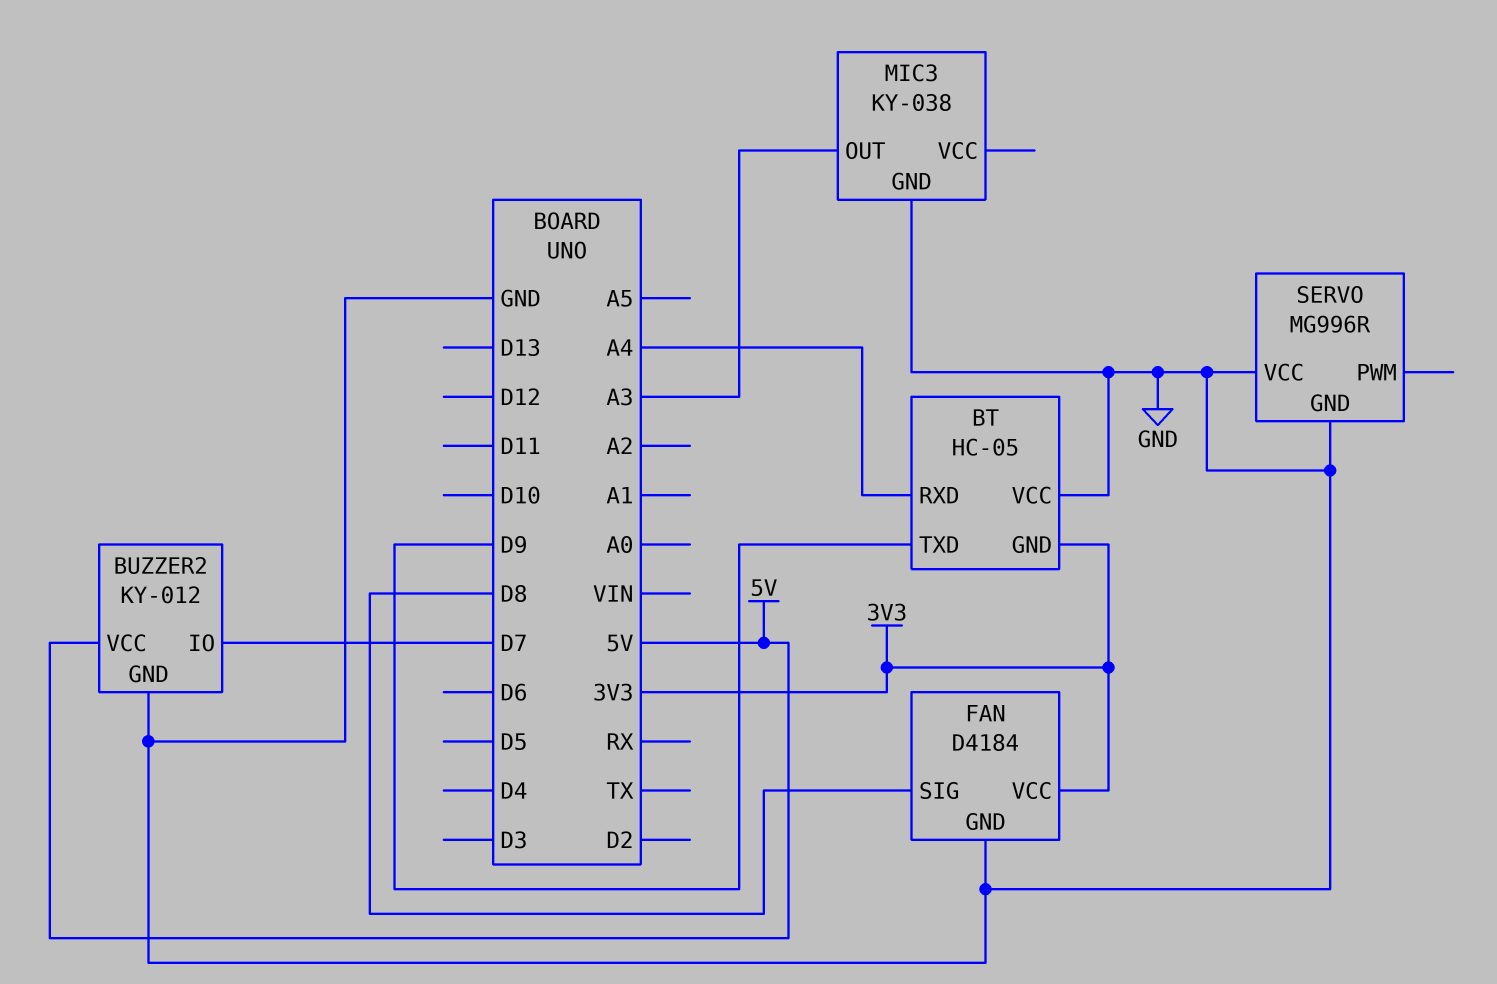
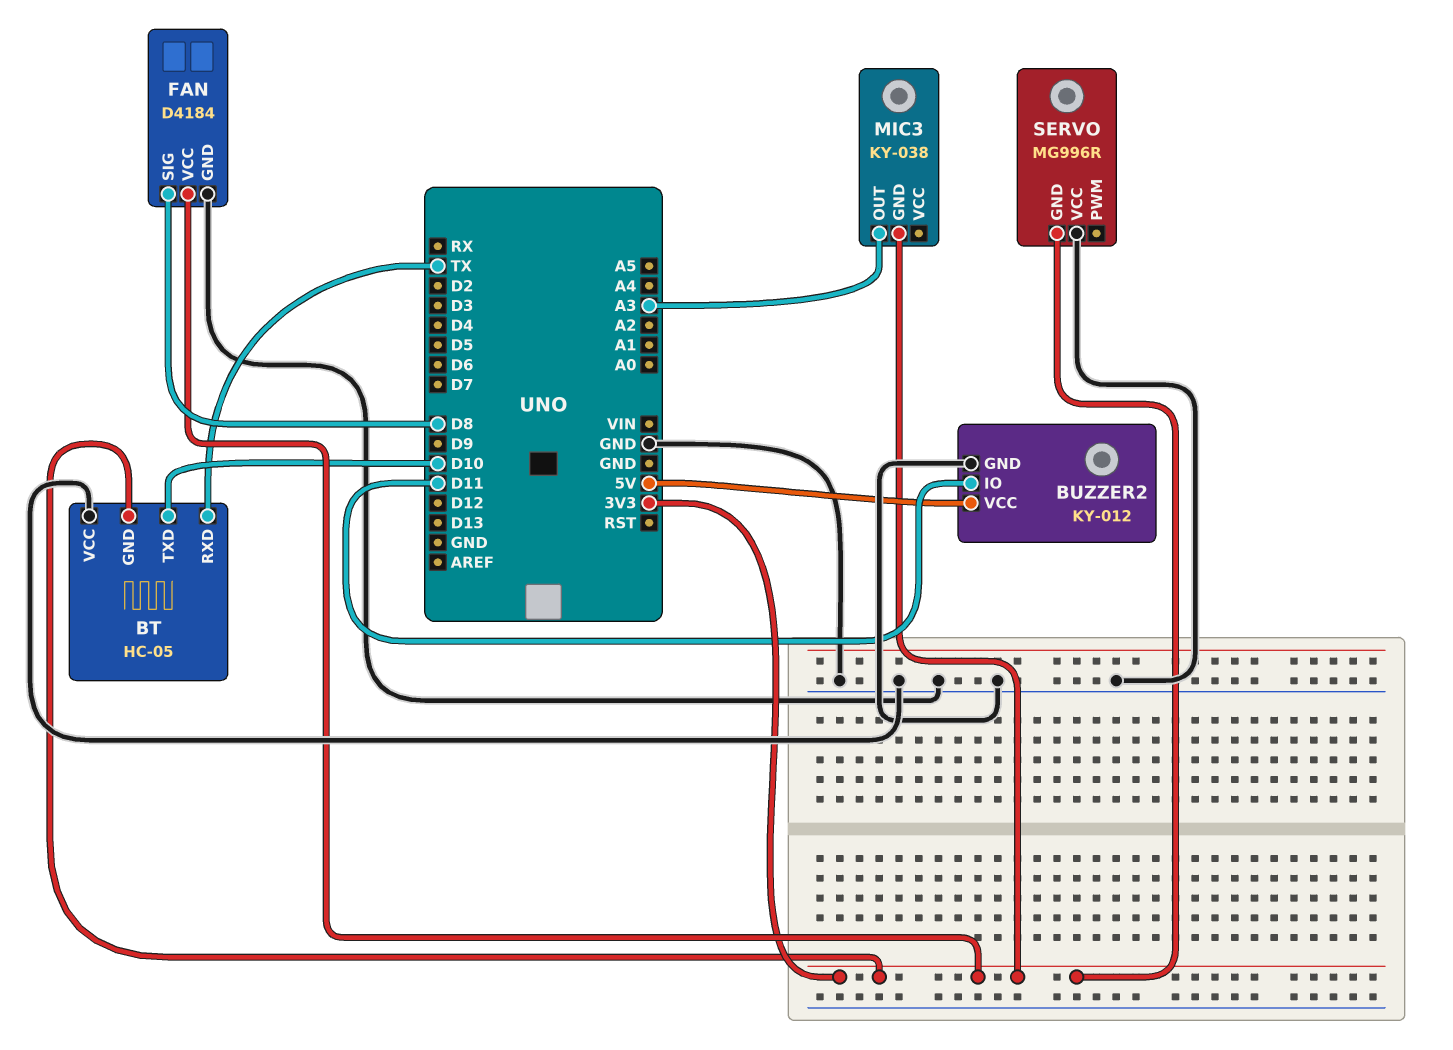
BT pin RXD: A4 -> TX
BT pin TXD: D9 -> D10
BUZZER2 pin IO: D7 -> D11
MIC3 pin GND: GND -> 3V3
SERVO pin GND: GND -> 3V3

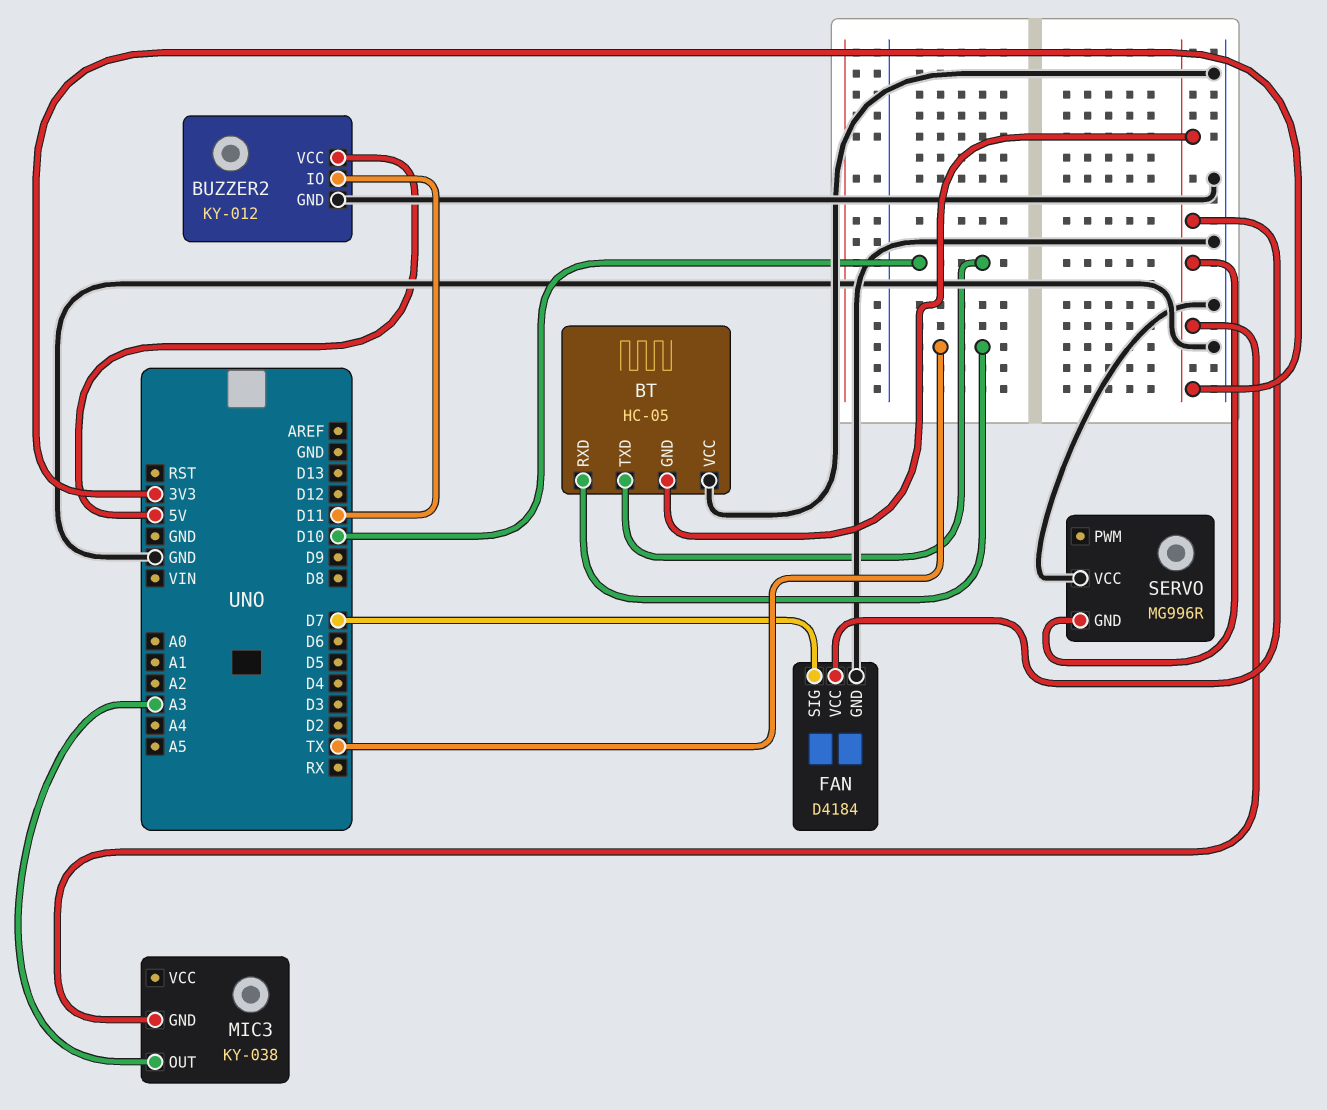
FAN pin SIG: D8 -> D7

